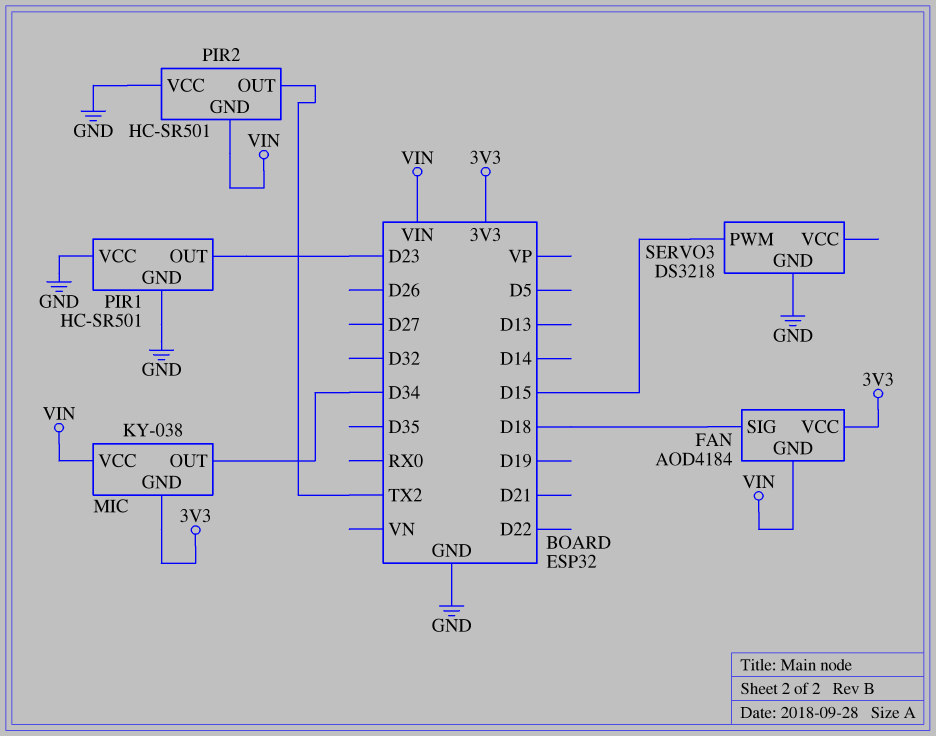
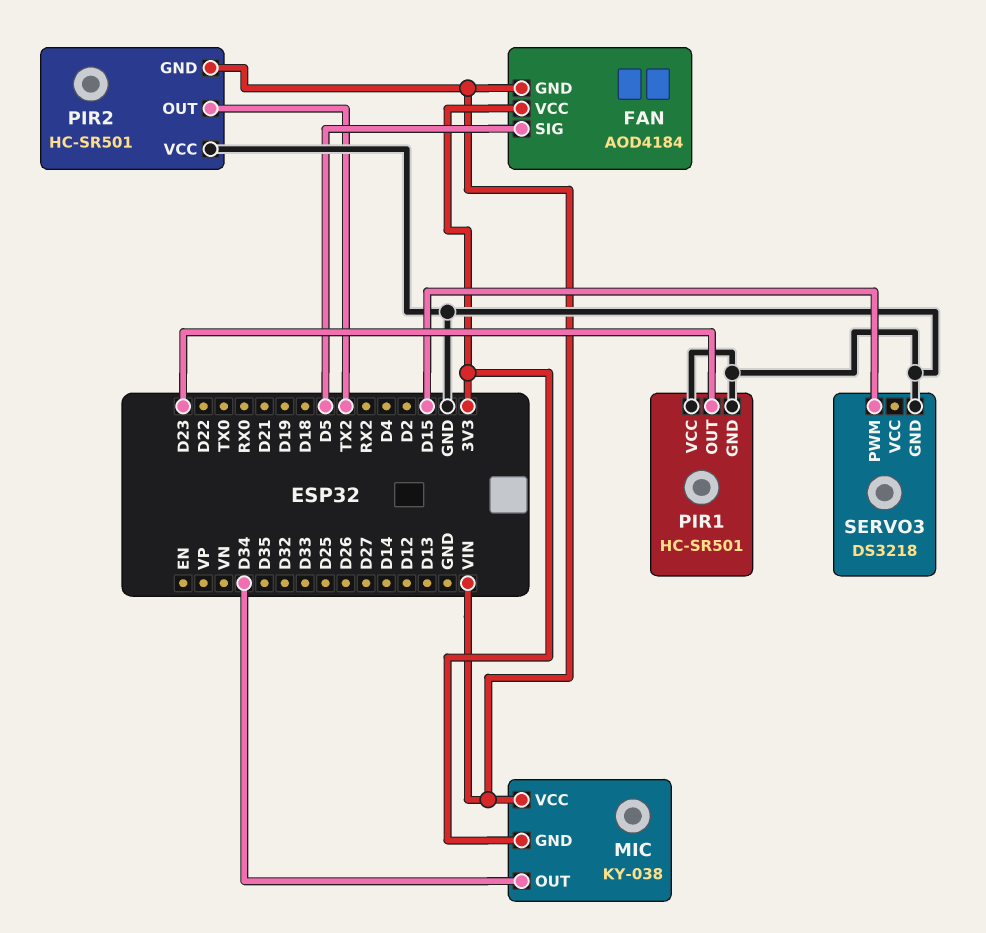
FAN pin SIG: D18 -> D5

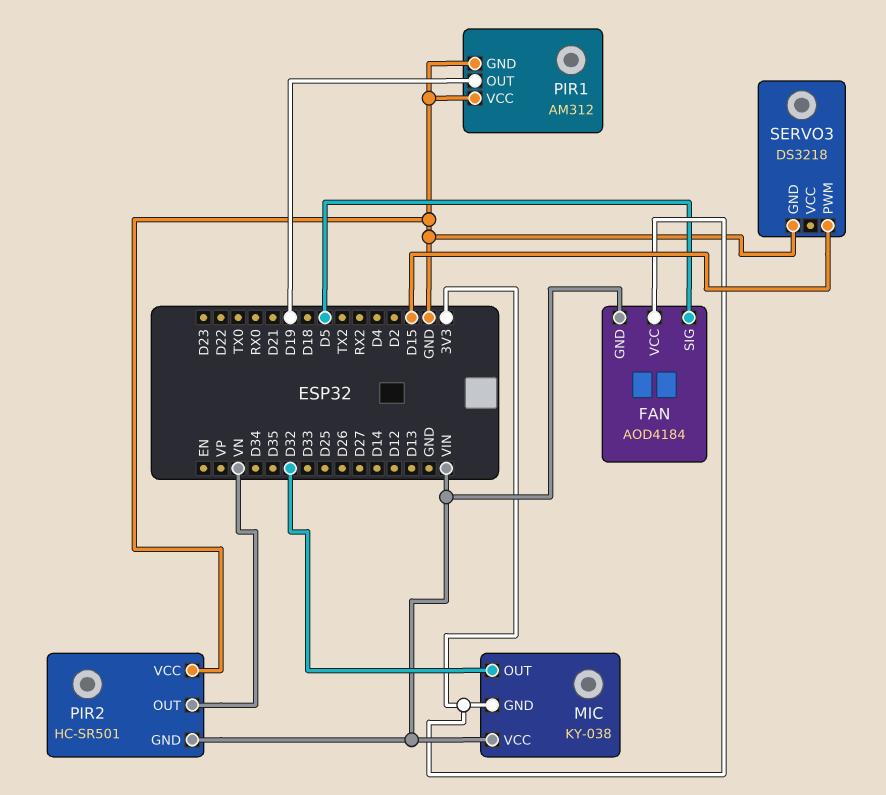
MIC pin OUT: D34 -> D32
PIR1: HC-SR501 -> AM312
PIR1 pin OUT: D23 -> D19
PIR2 pin OUT: TX2 -> VN

